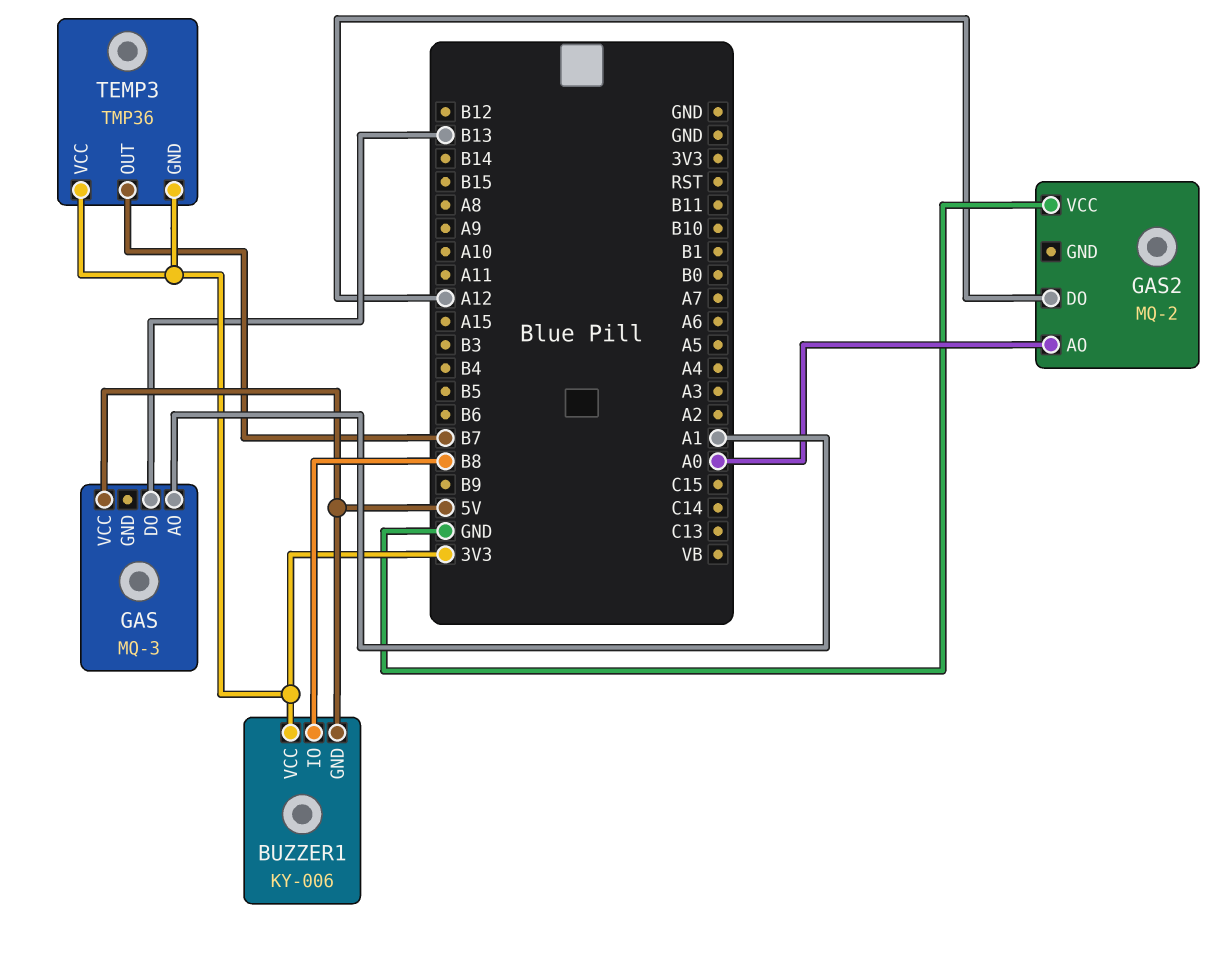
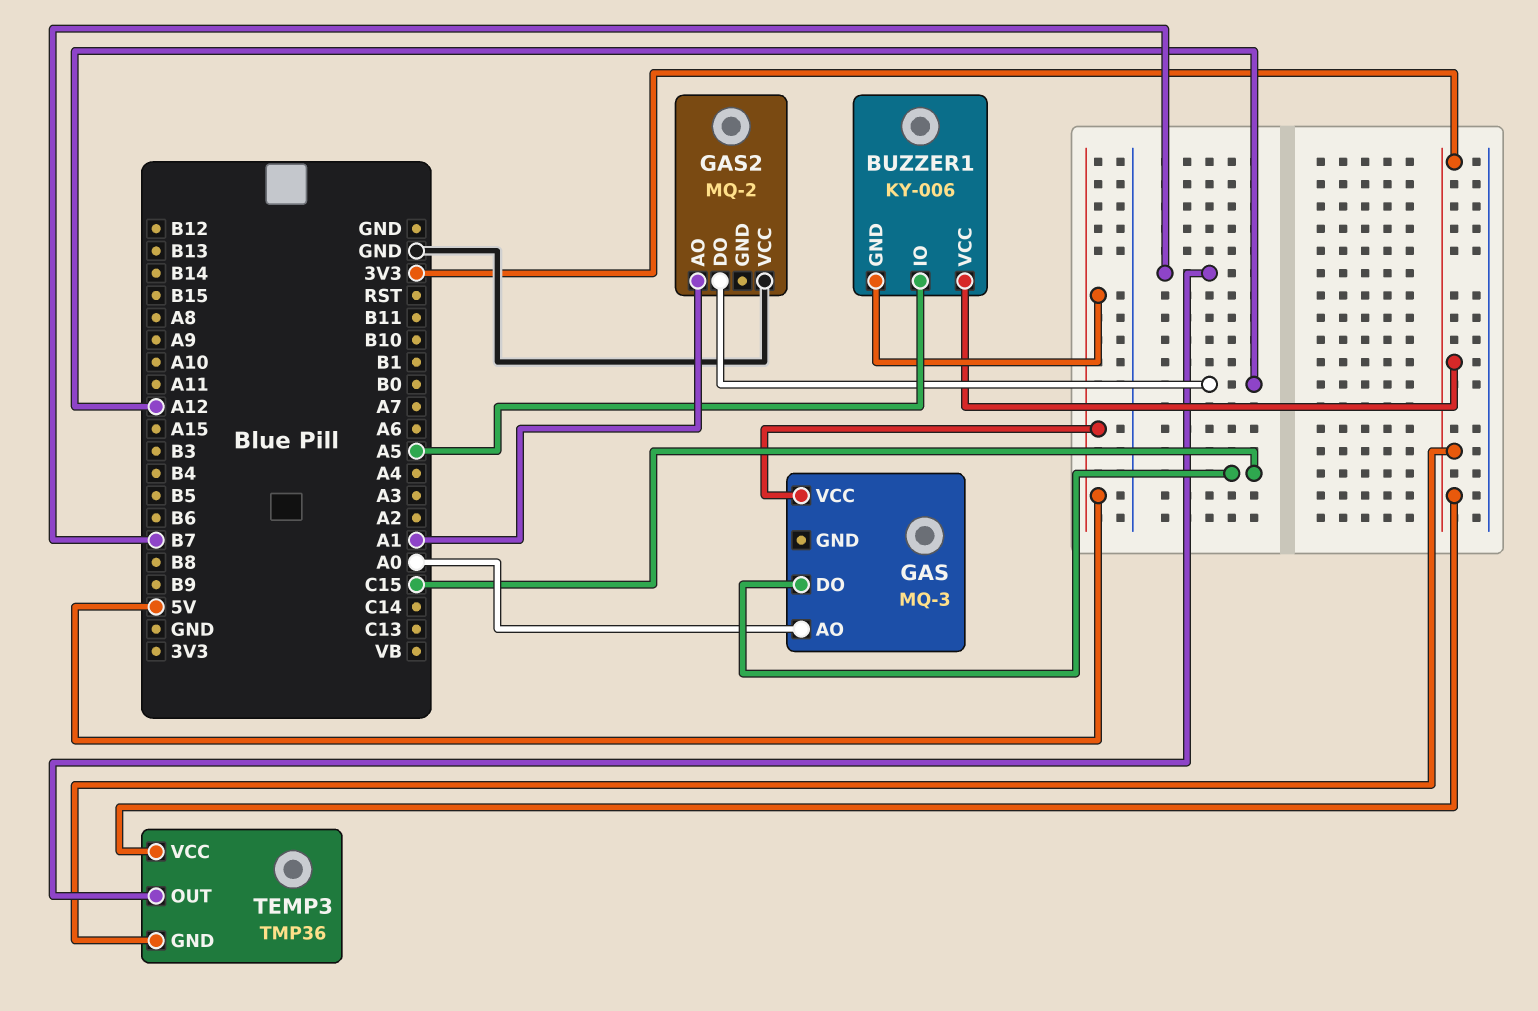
BUZZER1 pin IO: B8 -> A5
GAS pin AO: A1 -> A0
GAS pin DO: B13 -> C15
GAS2 pin AO: A0 -> A1

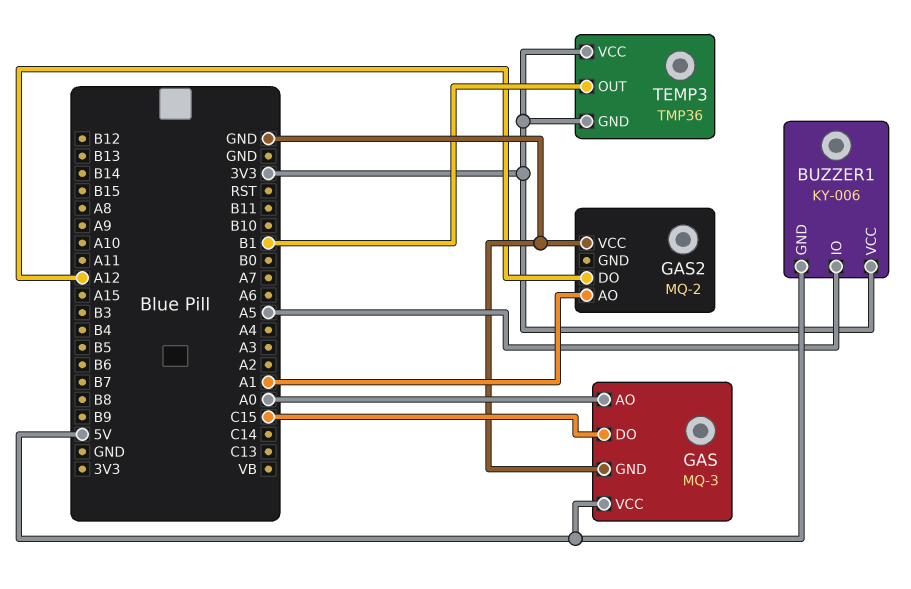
GAS pin GND: none -> GND
TEMP3 pin OUT: B7 -> B1

